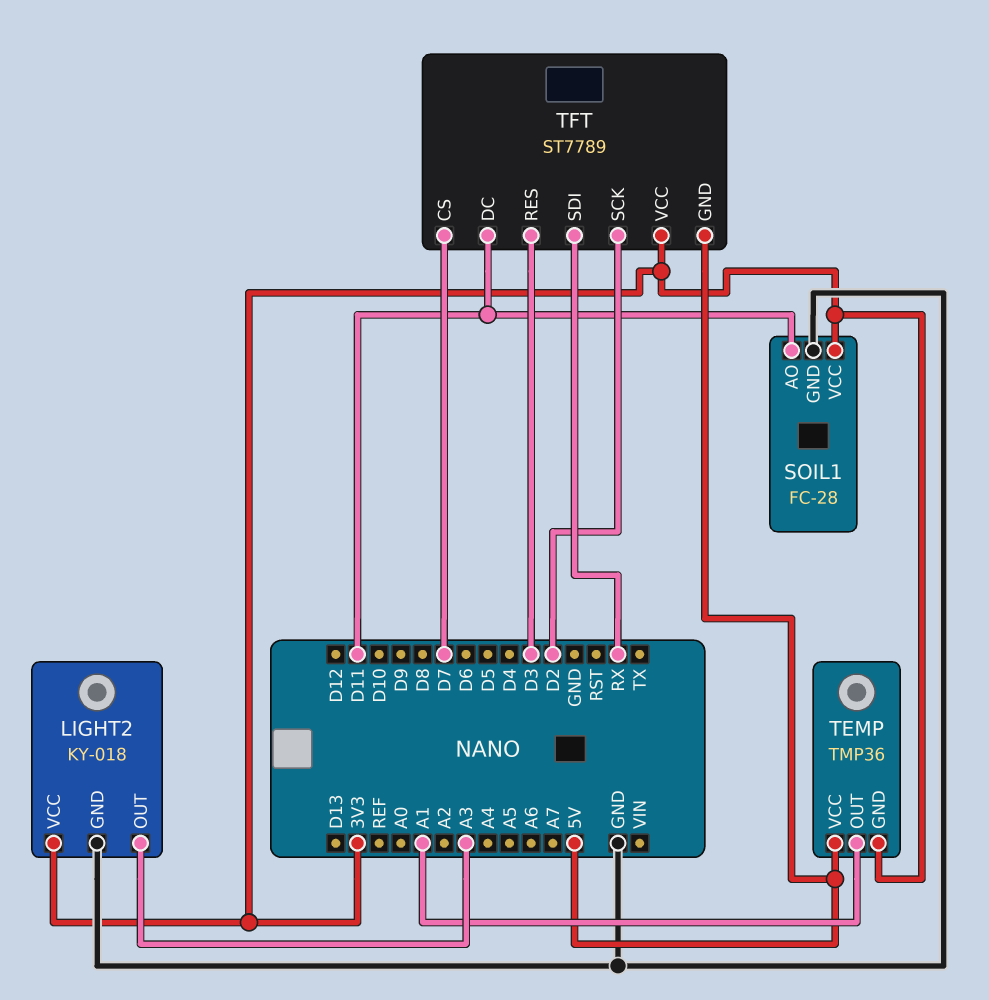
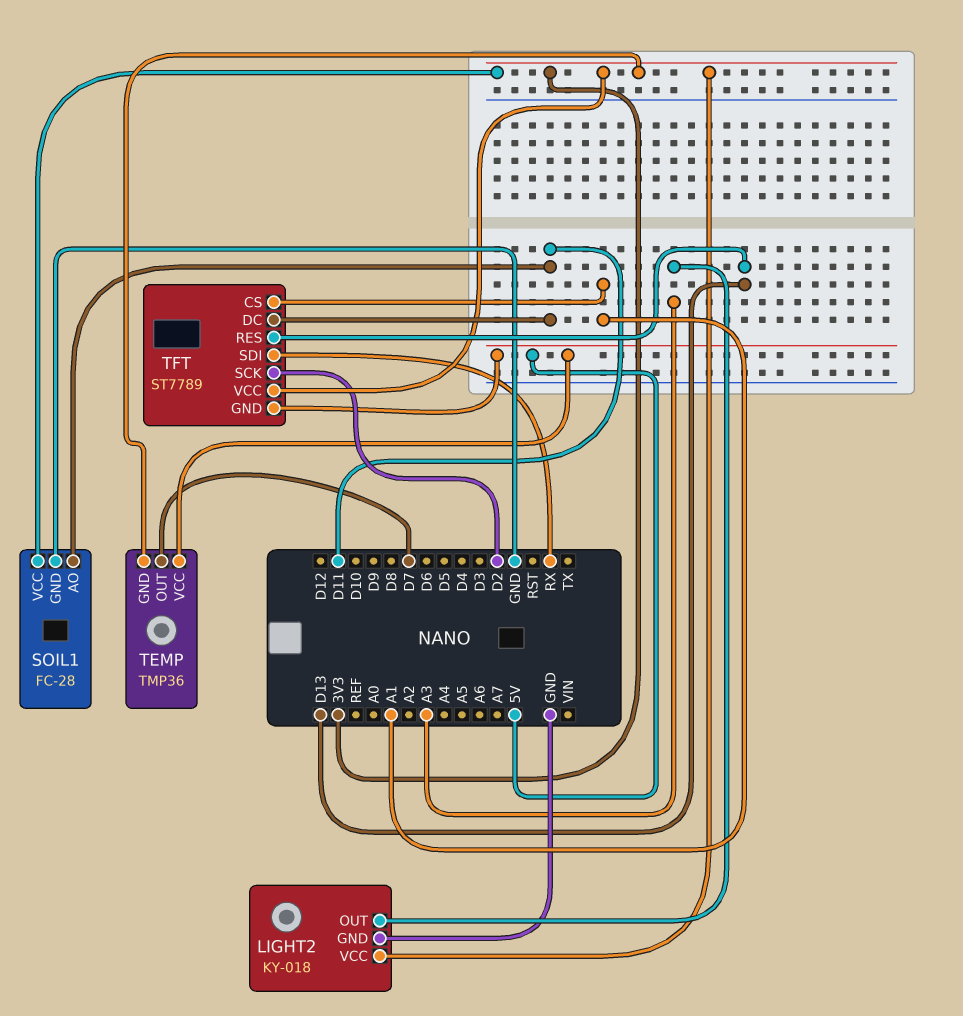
TEMP pin OUT: A1 -> D7
TFT pin CS: D7 -> A1
TFT pin RES: D3 -> D13

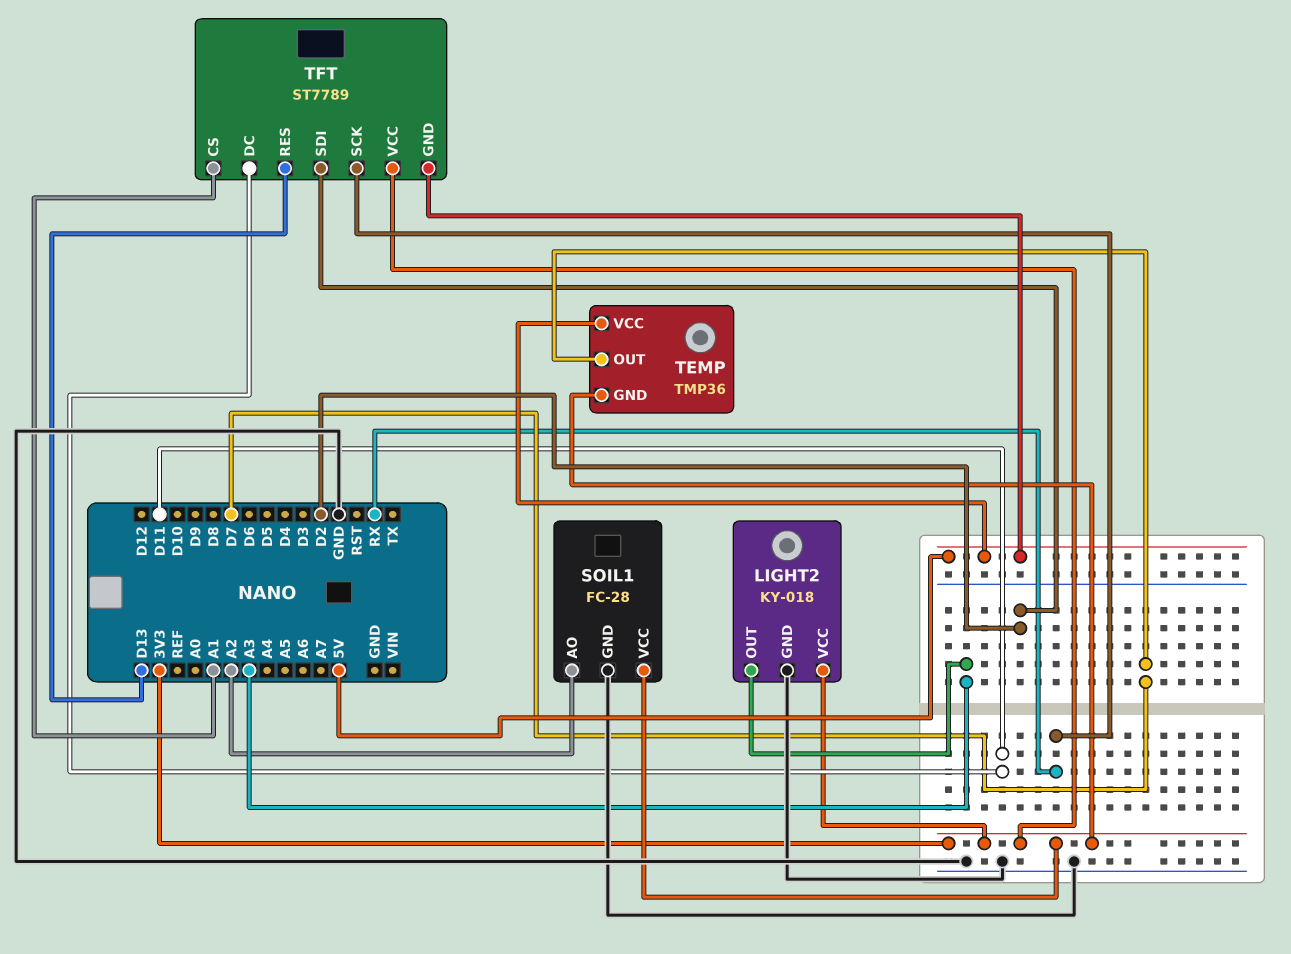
SOIL1 pin AO: D11 -> A2
TFT pin SCK: D2 -> RX
TFT pin SDI: RX -> D2

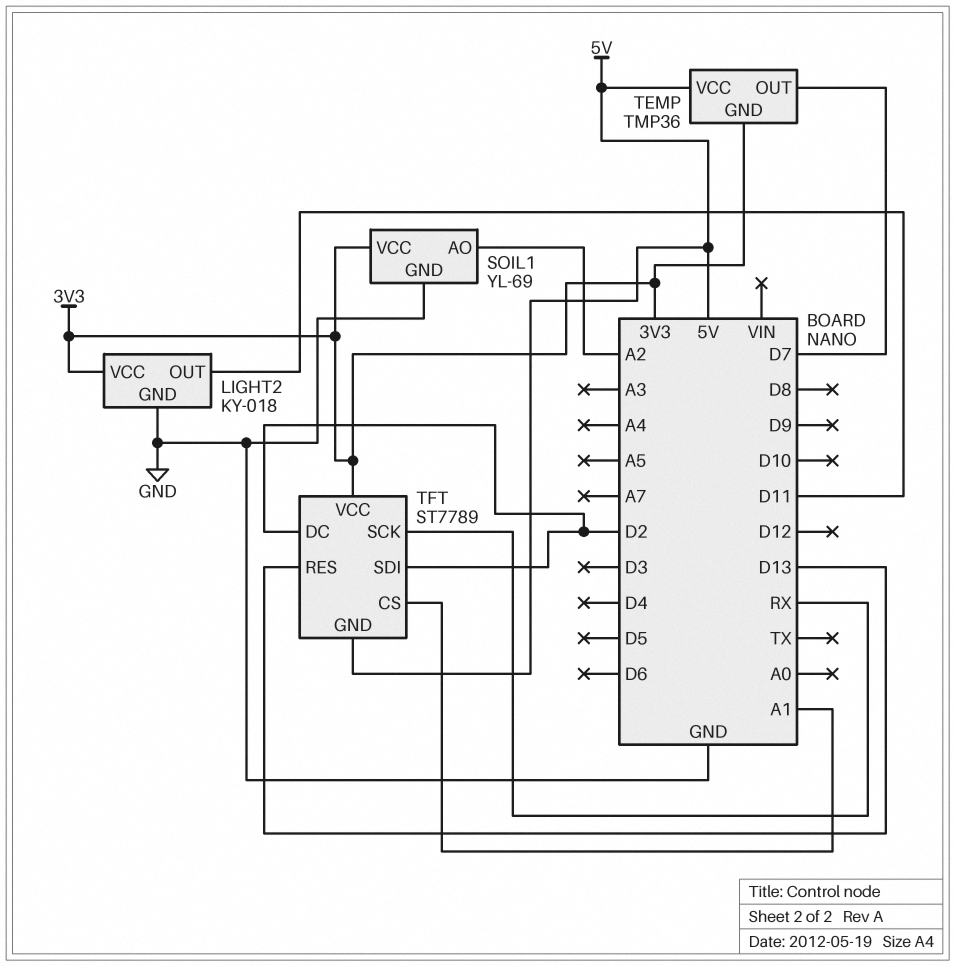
LIGHT2 pin OUT: A3 -> D11
SOIL1: FC-28 -> YL-69
TFT pin DC: D11 -> D2

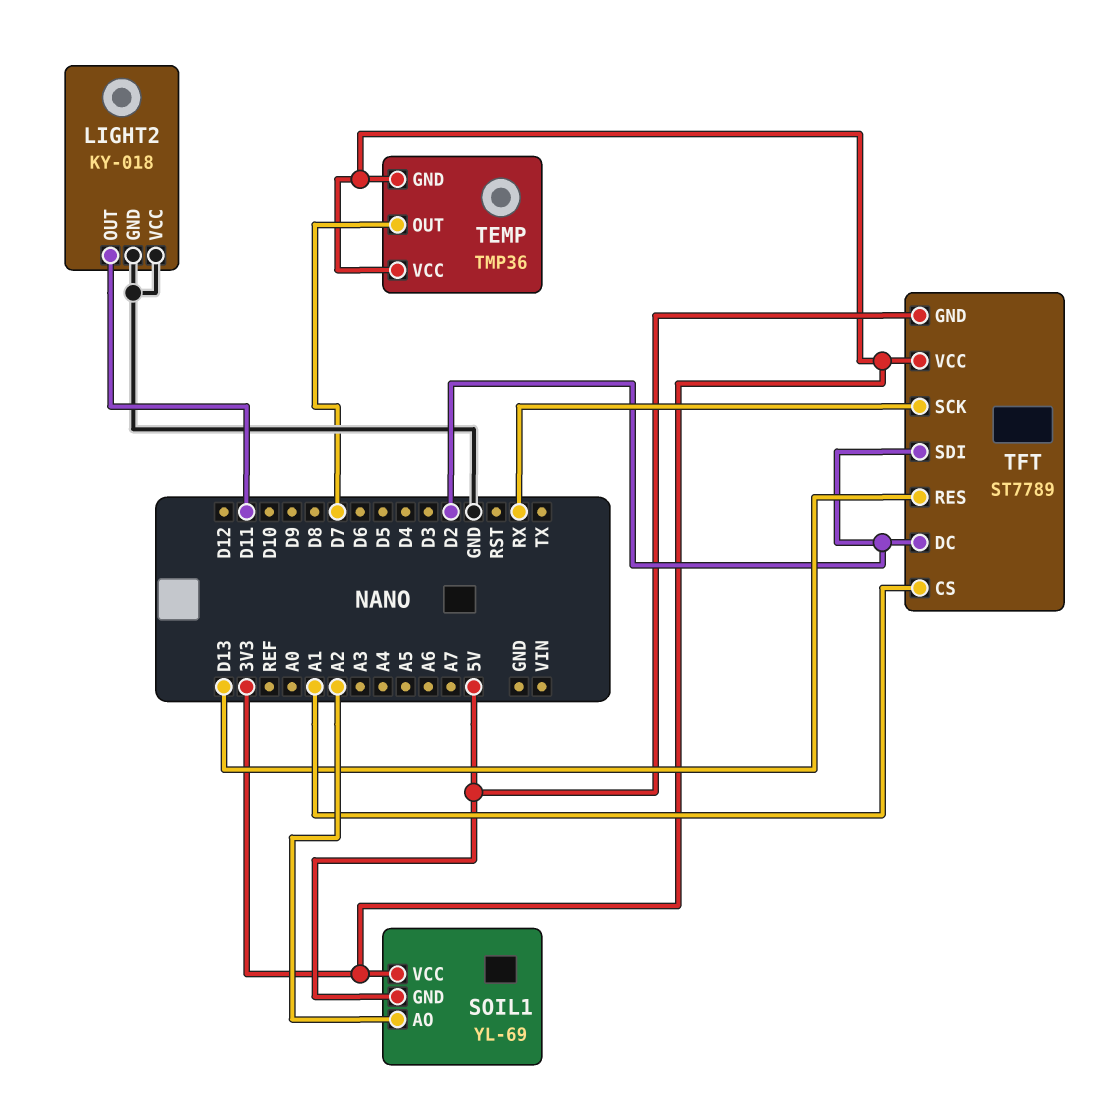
LIGHT2 pin VCC: 3V3 -> GND
SOIL1 pin GND: GND -> 5V
TEMP pin VCC: 5V -> 3V3

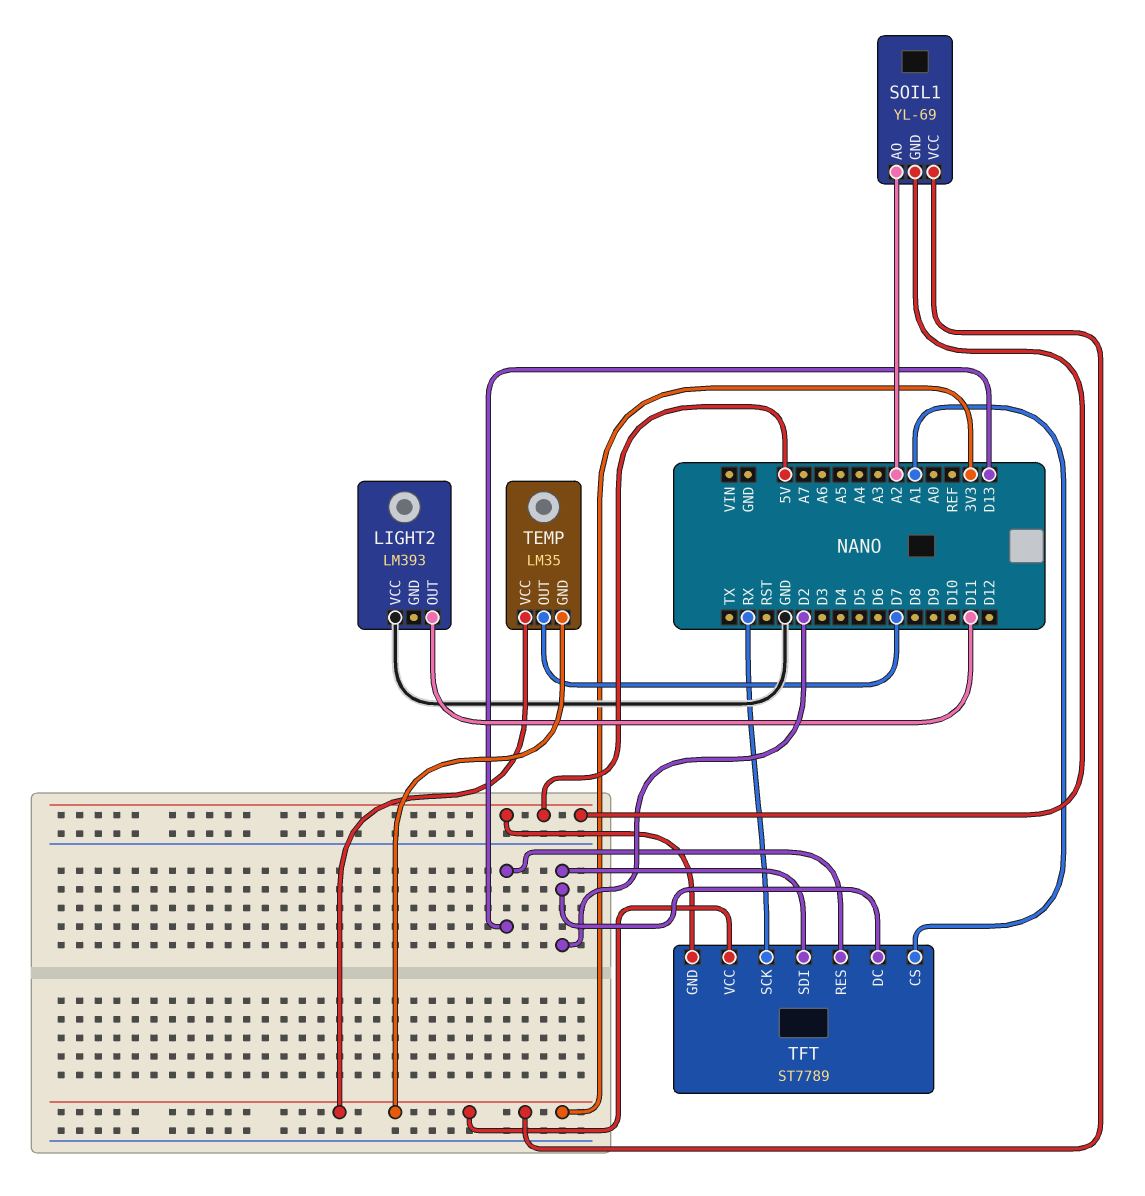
LIGHT2: KY-018 -> LM393
LIGHT2 pin GND: GND -> none
TEMP: TMP36 -> LM35

